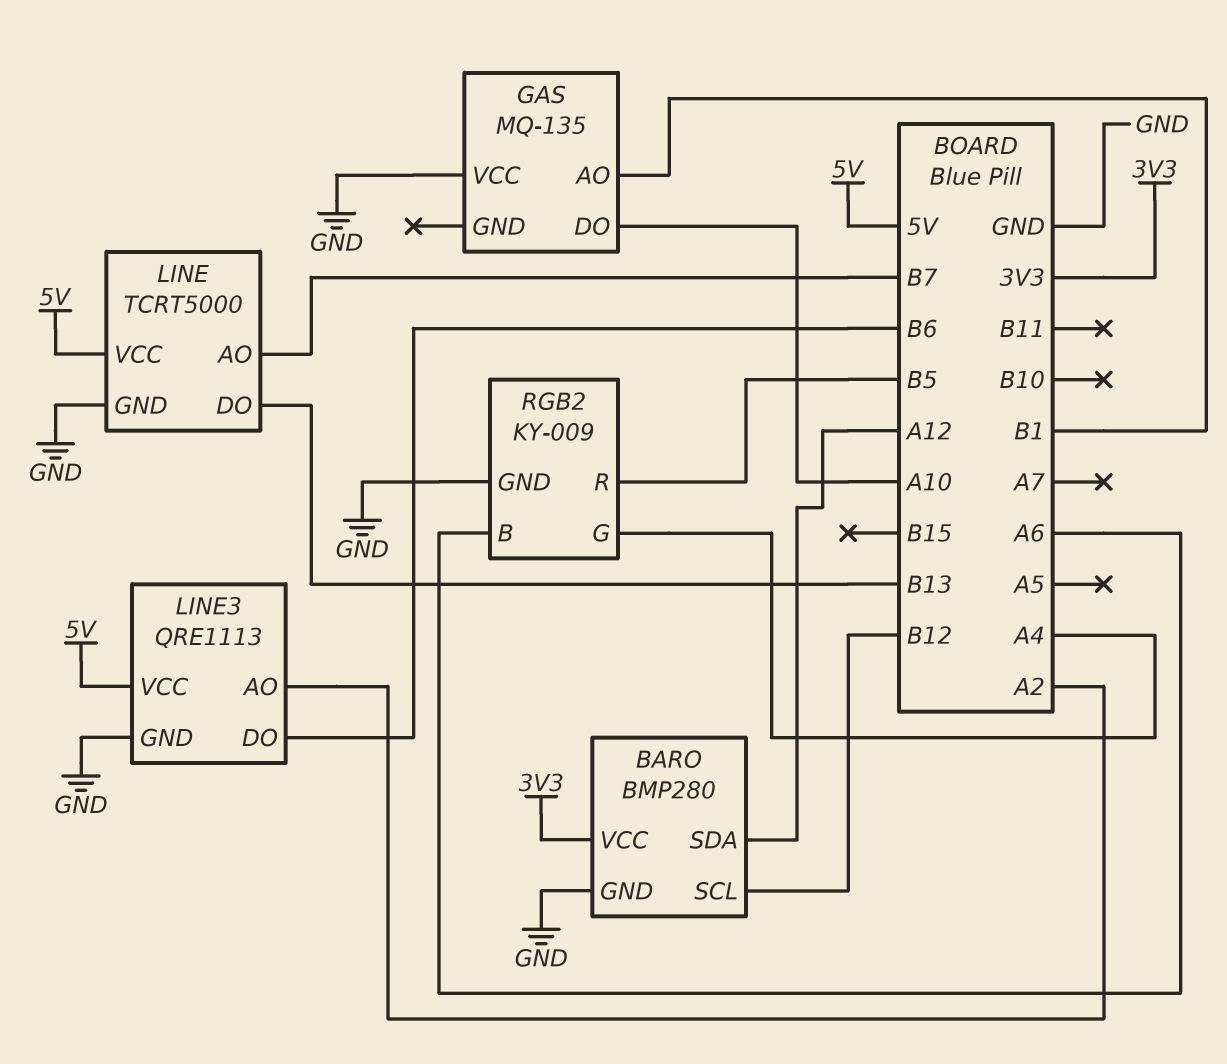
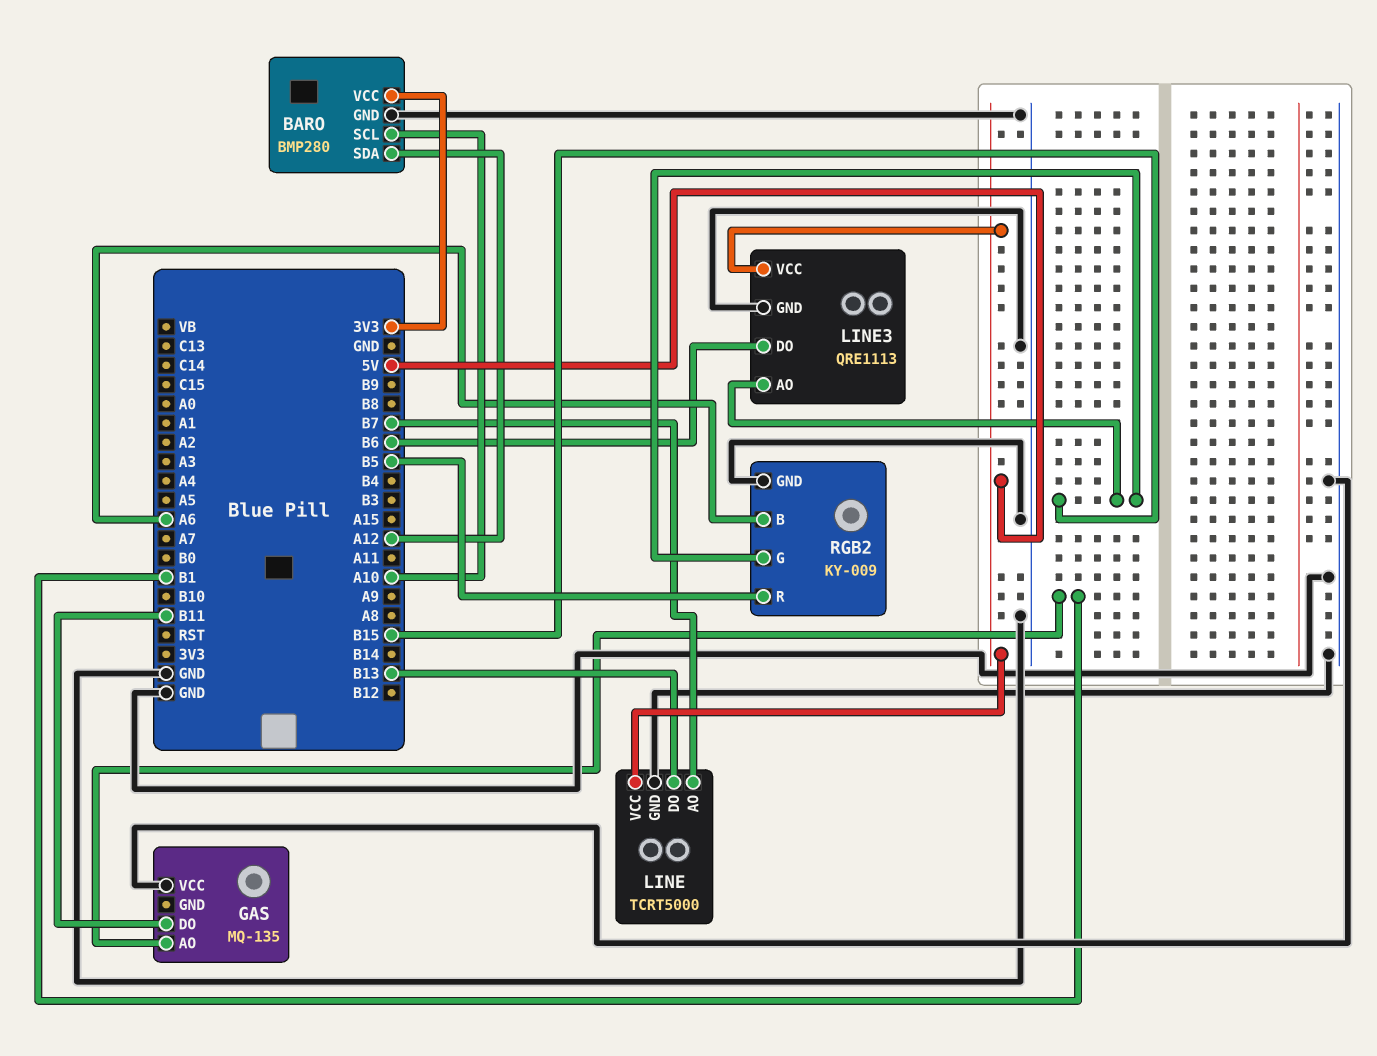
BARO pin SCL: B12 -> A10
GAS pin DO: A10 -> B11
LINE3 pin AO: A2 -> B15
RGB2 pin G: A4 -> B15

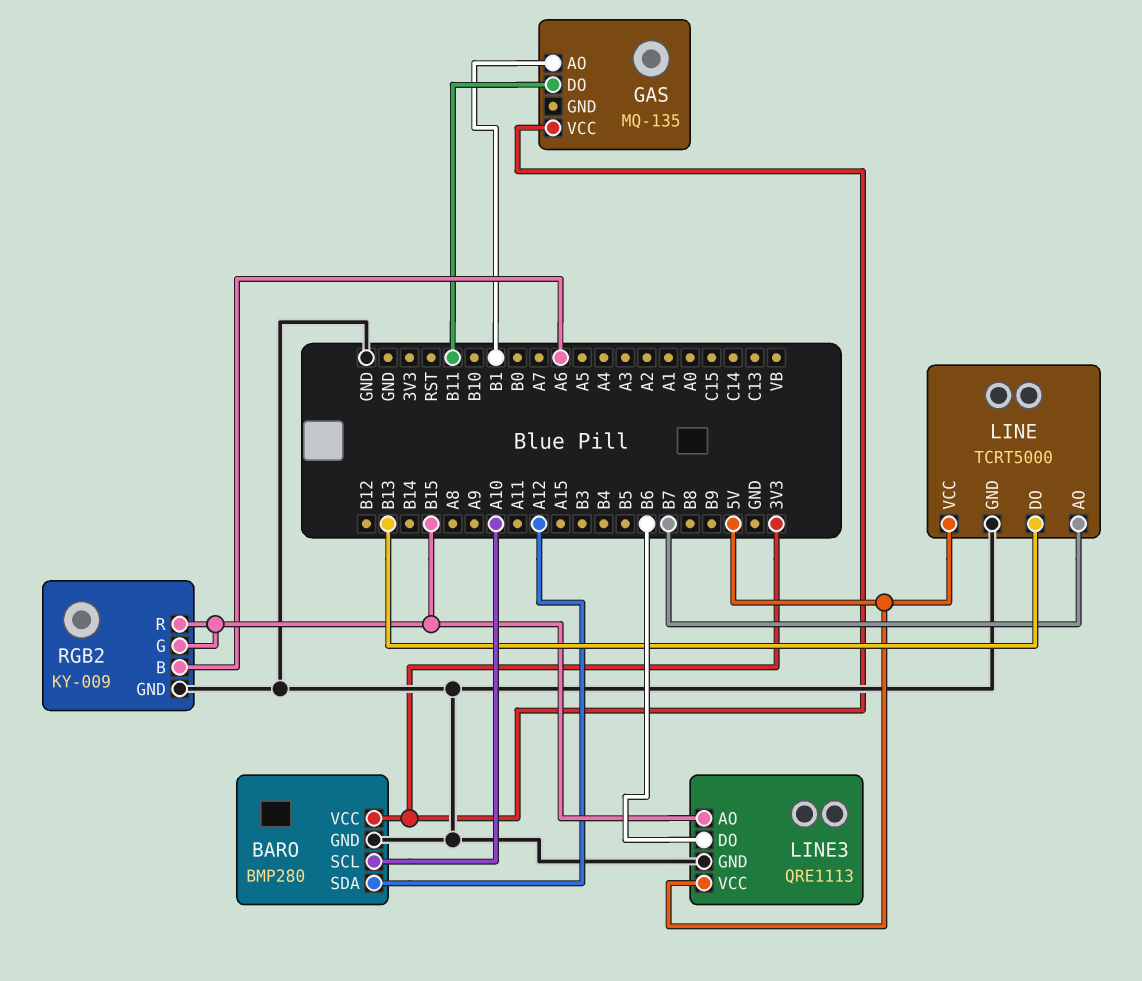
GAS pin VCC: GND -> 3V3
RGB2 pin R: B5 -> B15

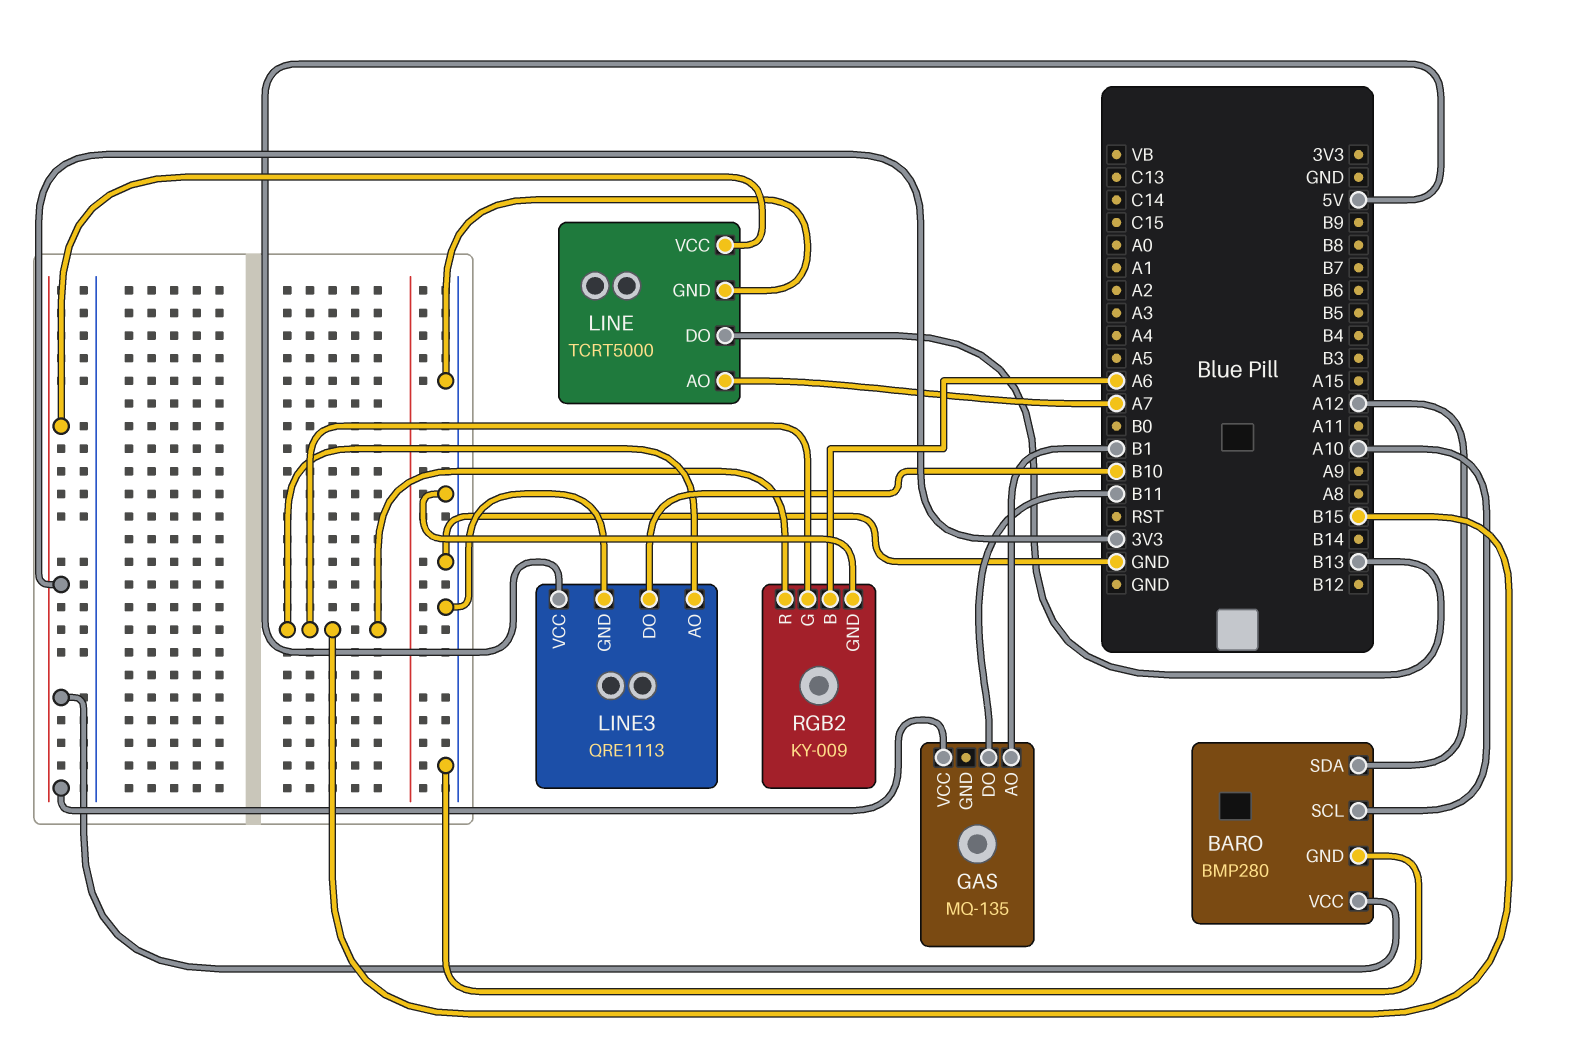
LINE pin AO: B7 -> A7
LINE pin VCC: 5V -> 3V3
LINE3 pin DO: B6 -> B10

